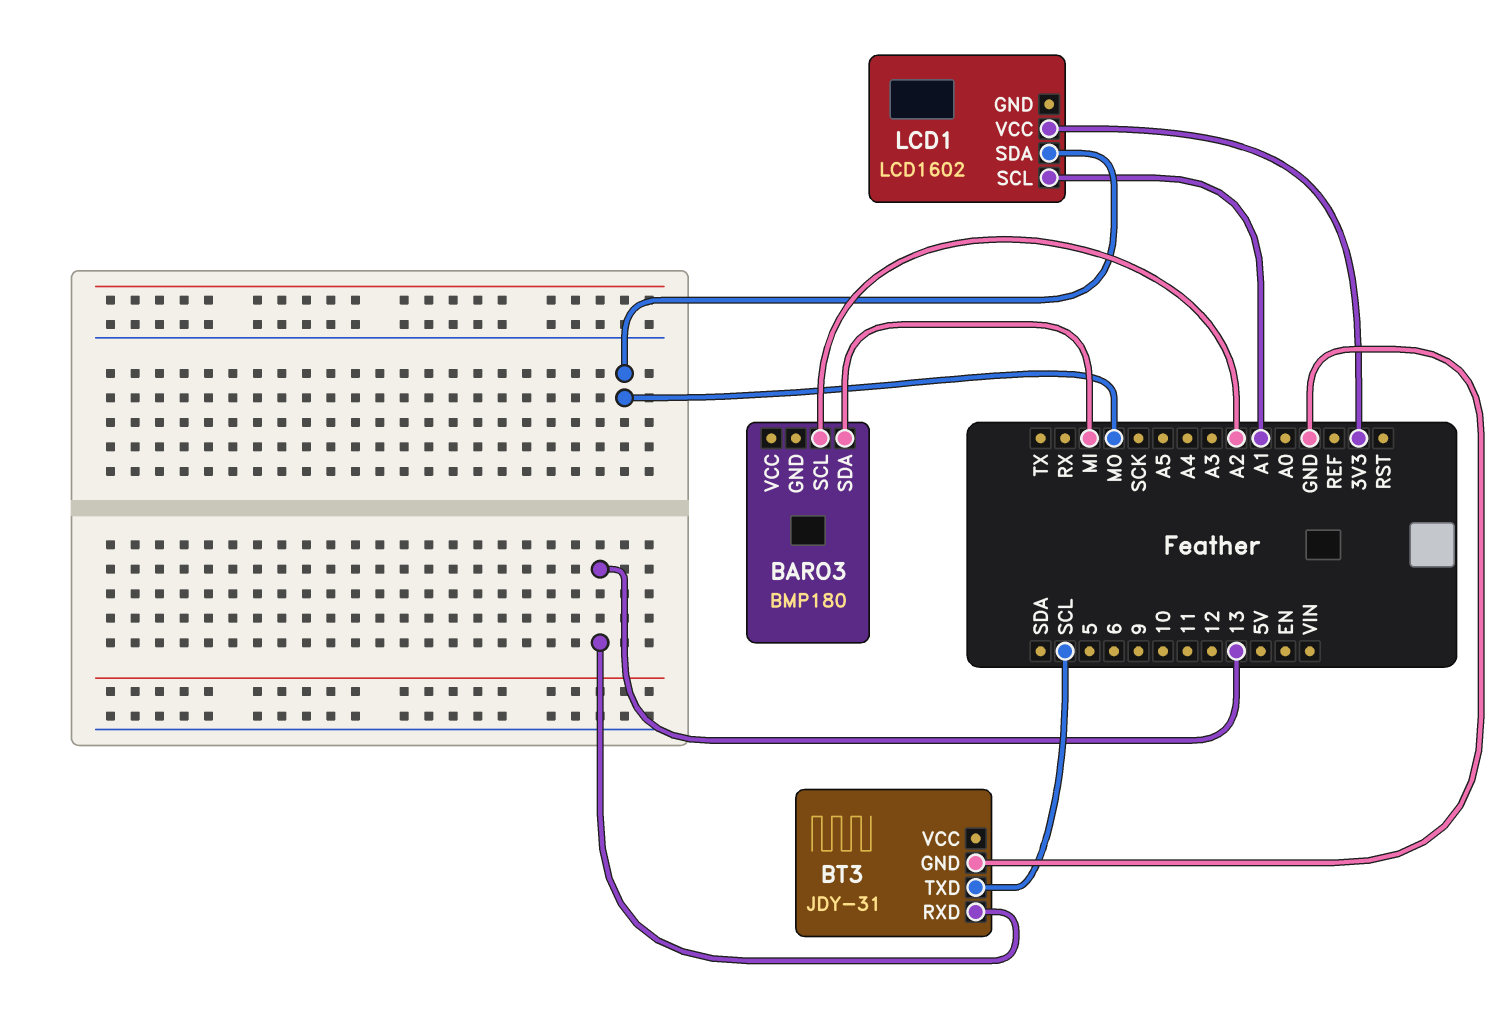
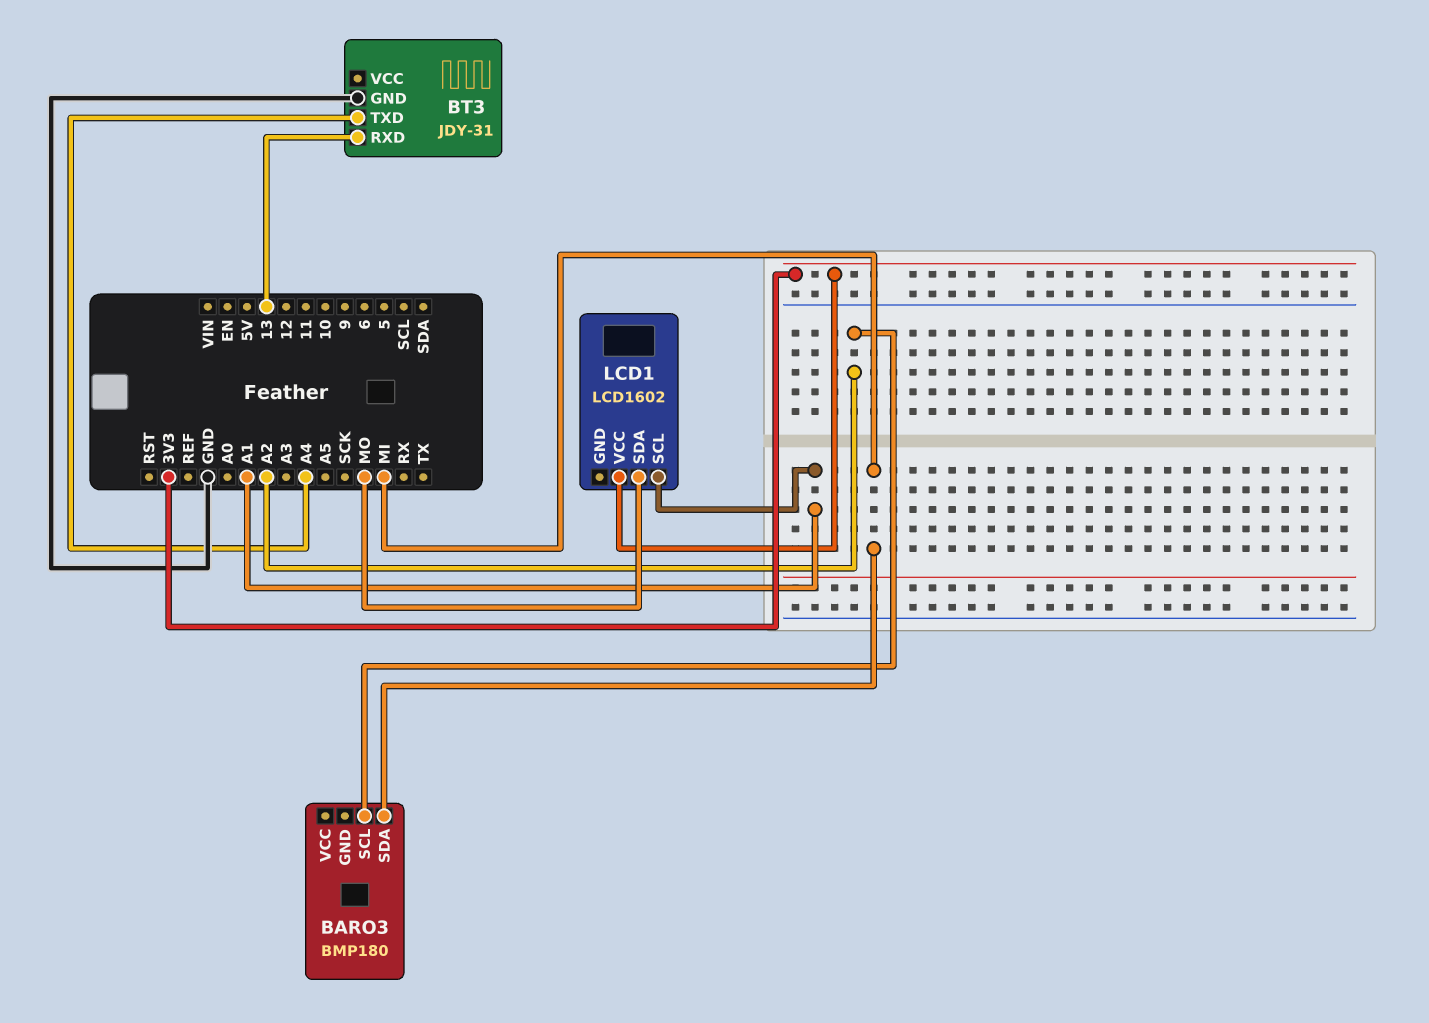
BT3 pin TXD: SCL -> A4

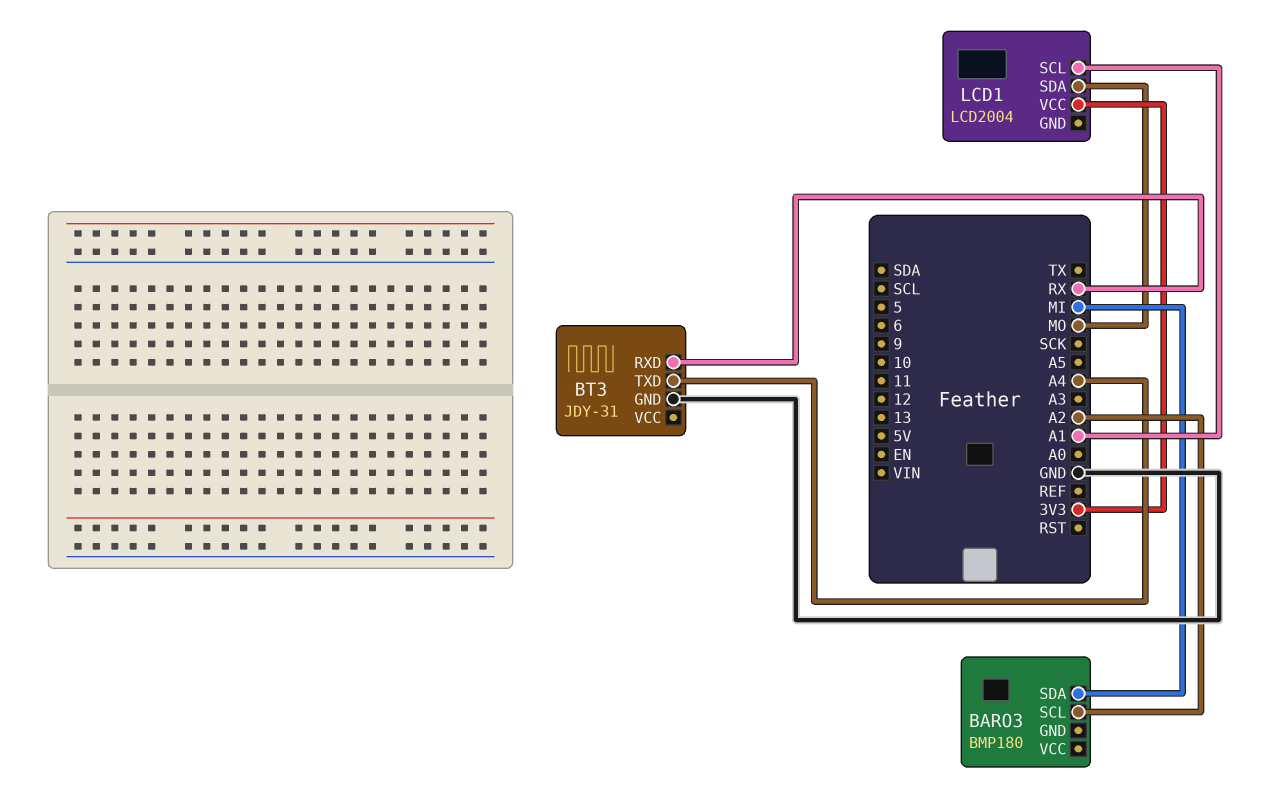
BT3 pin RXD: 13 -> RX
LCD1: LCD1602 -> LCD2004

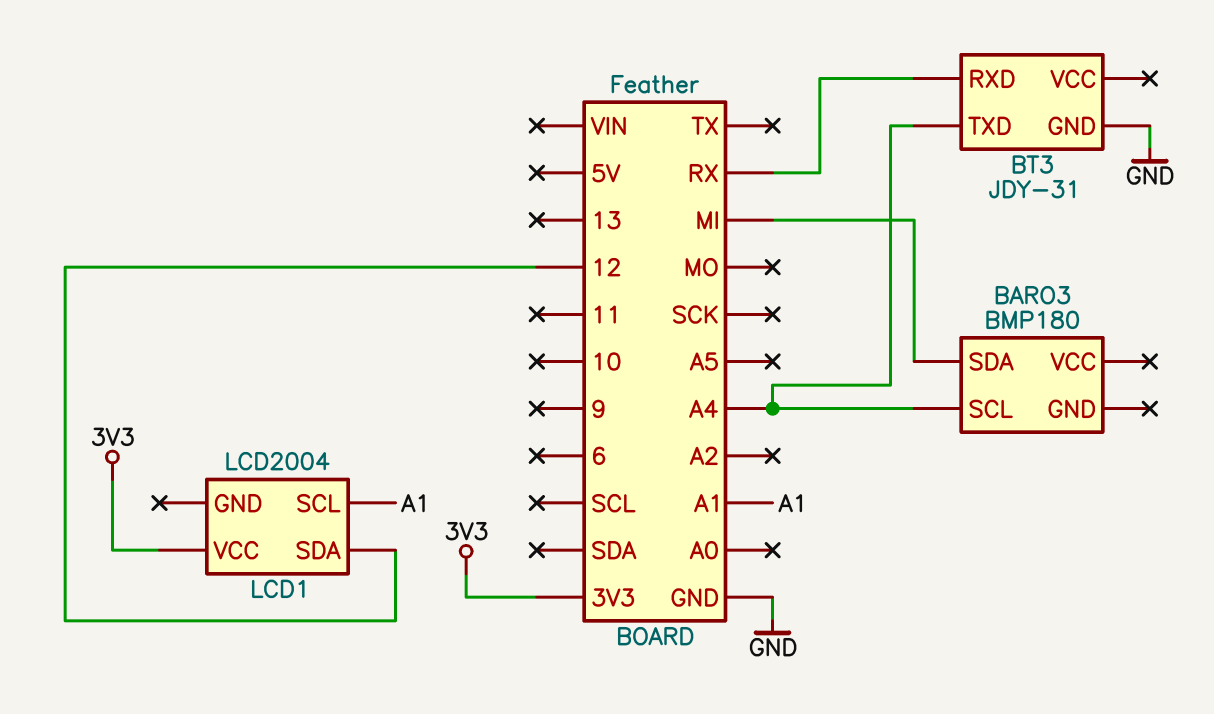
BARO3 pin SCL: A2 -> A4
LCD1 pin SDA: MO -> 12

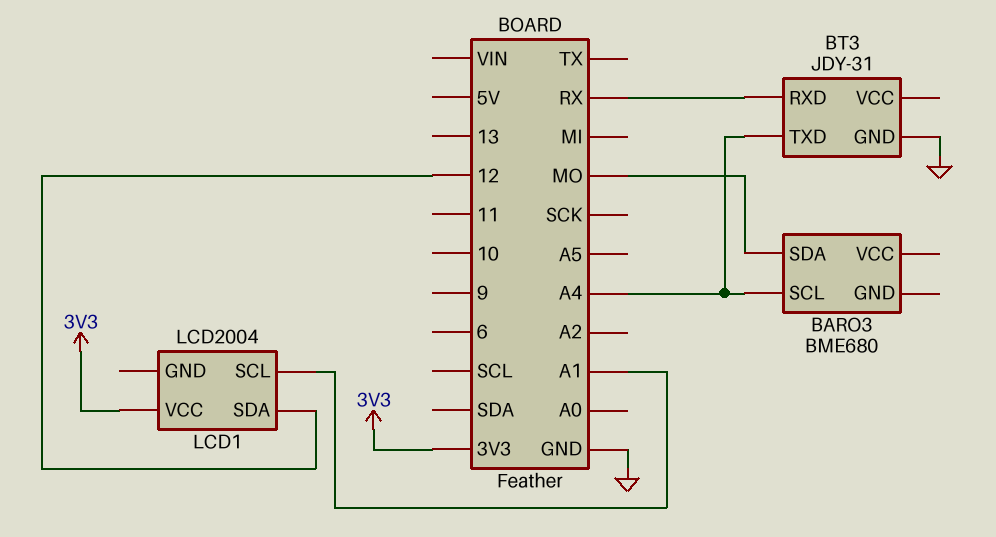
BARO3: BMP180 -> BME680
BARO3 pin SDA: MI -> MO

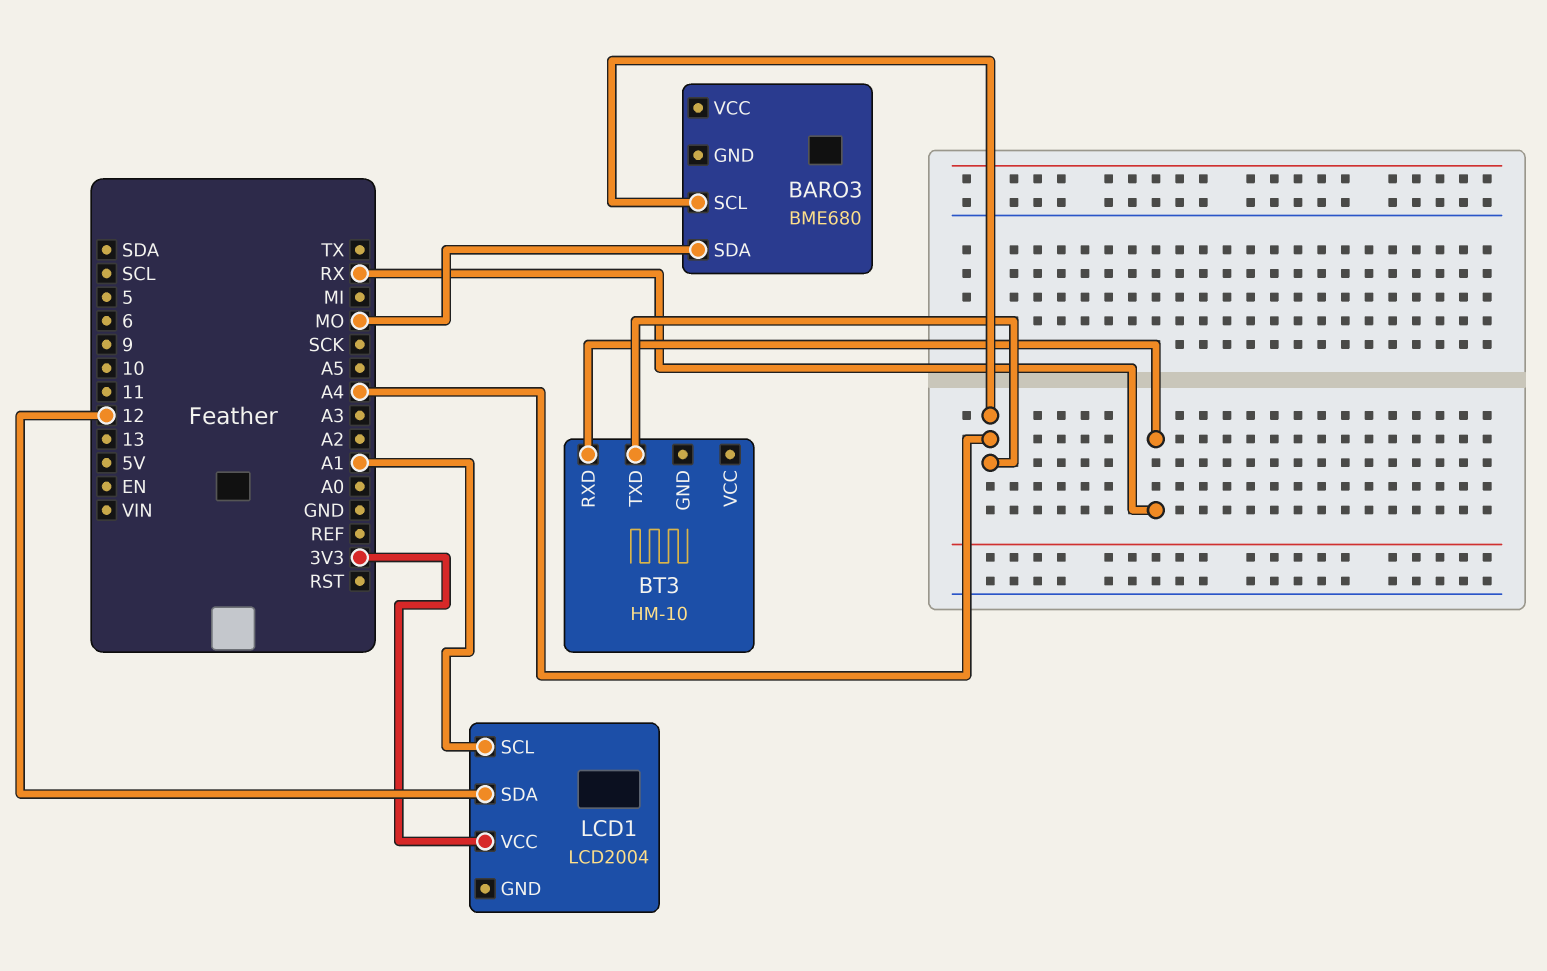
BT3: JDY-31 -> HM-10
BT3 pin GND: GND -> none

